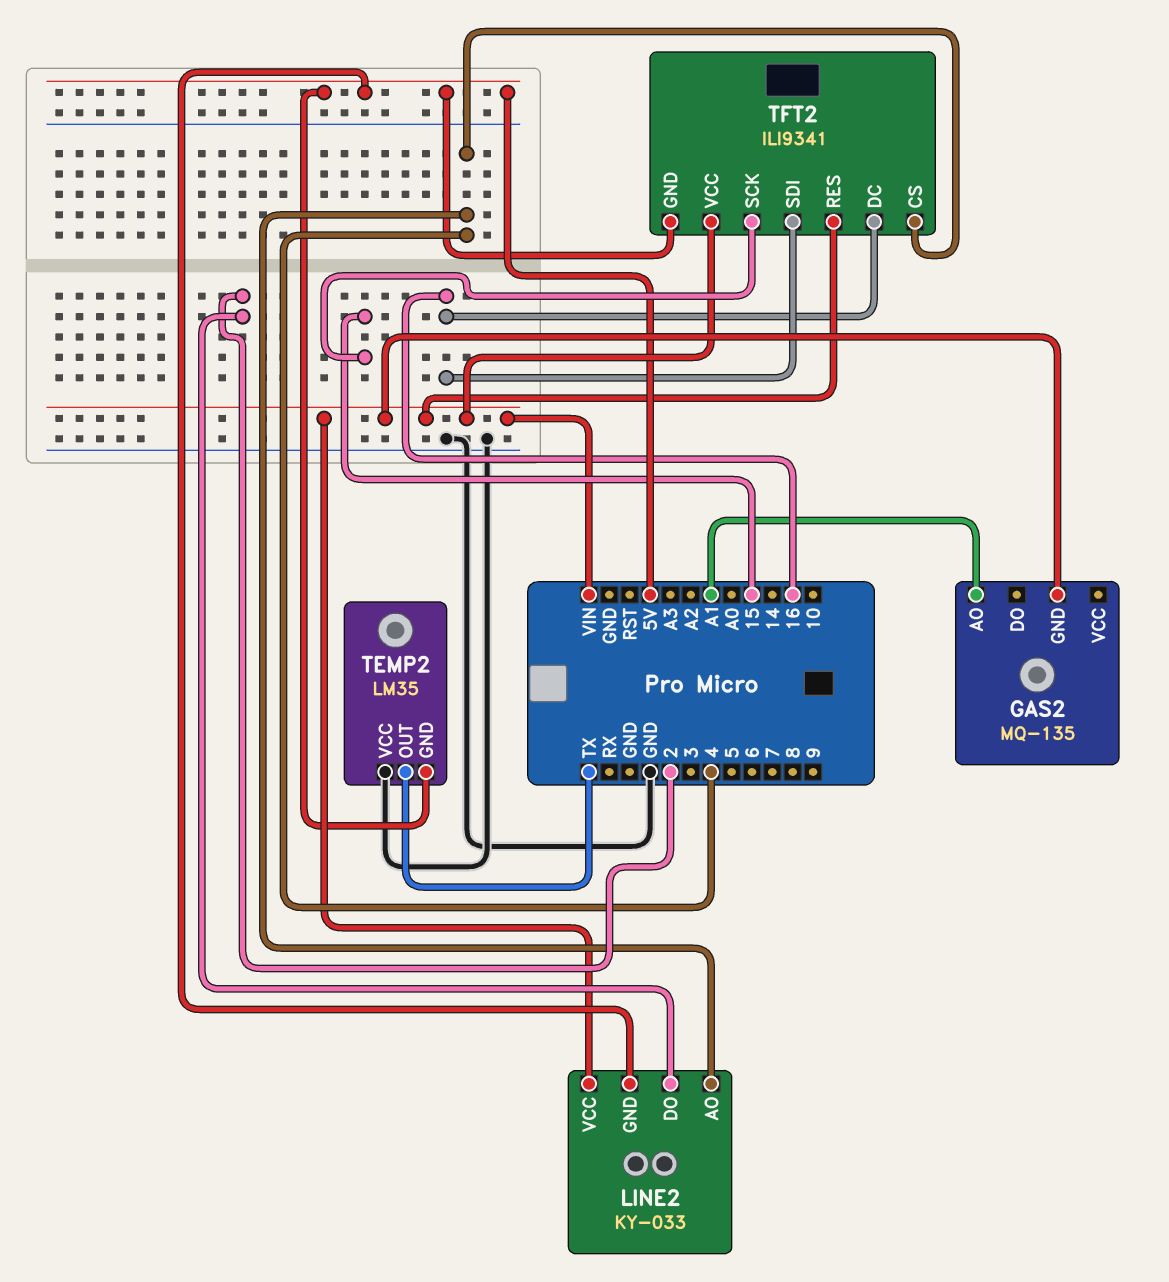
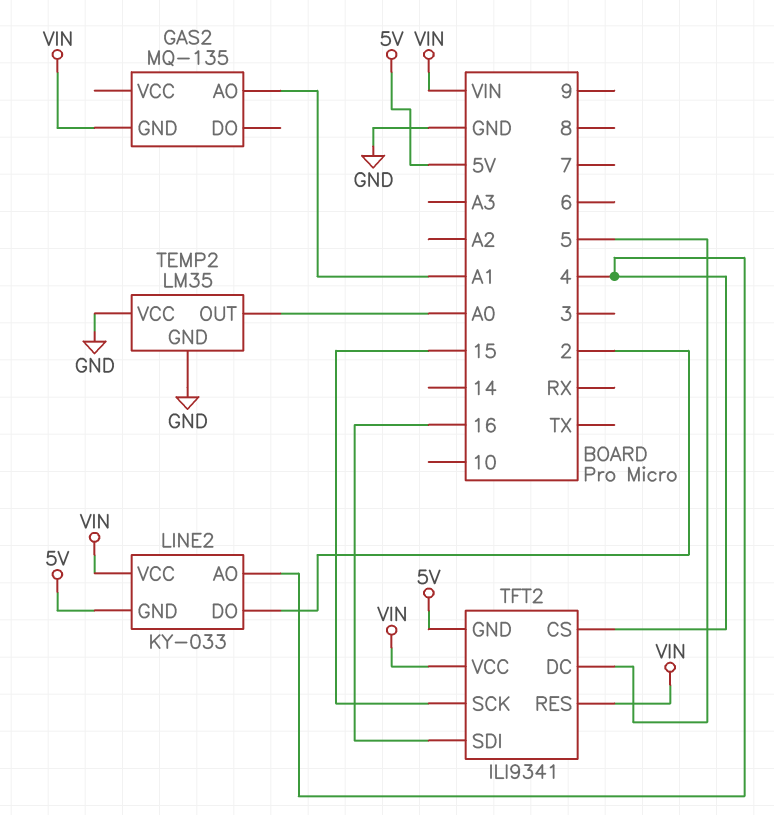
TEMP2 pin GND: 5V -> GND
TEMP2 pin OUT: TX -> A0
TFT2 pin DC: 16 -> 5

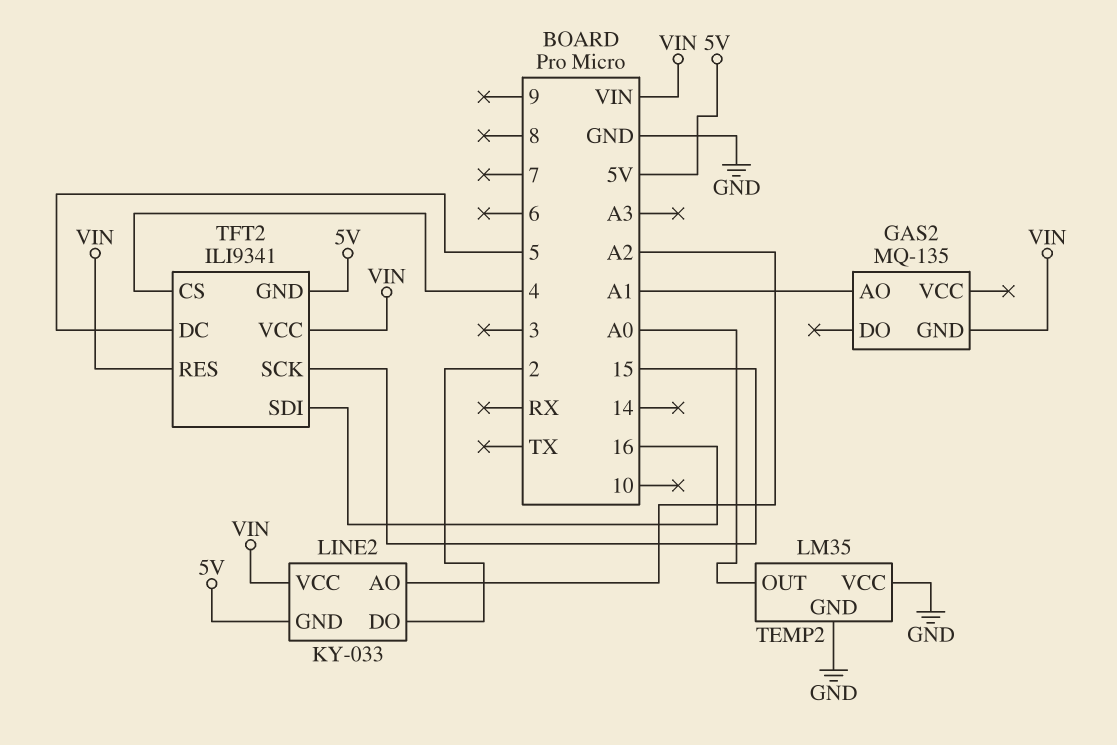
LINE2 pin AO: 4 -> A2

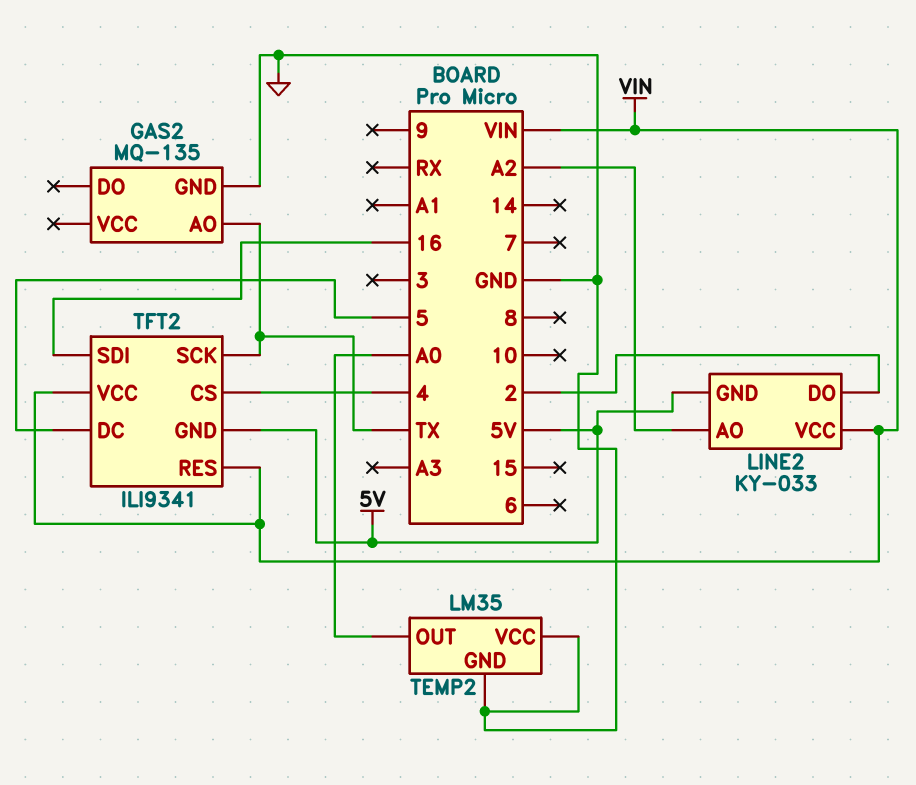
GAS2 pin AO: A1 -> TX
GAS2 pin GND: VIN -> GND
TFT2 pin SCK: 15 -> TX

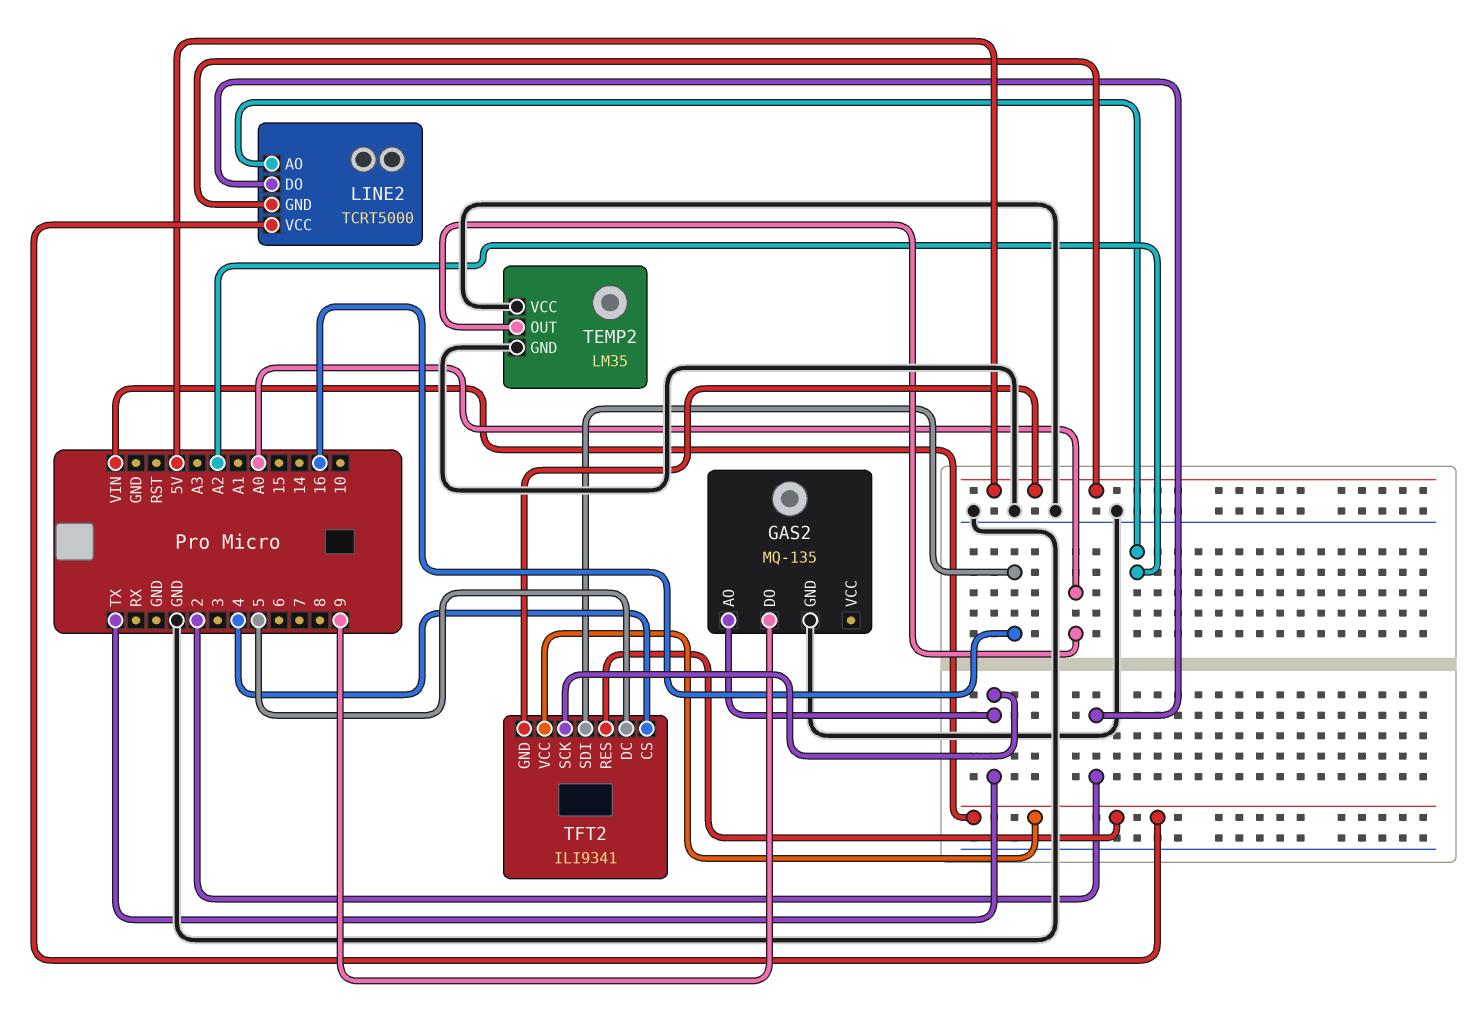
GAS2 pin DO: none -> 9
LINE2: KY-033 -> TCRT5000

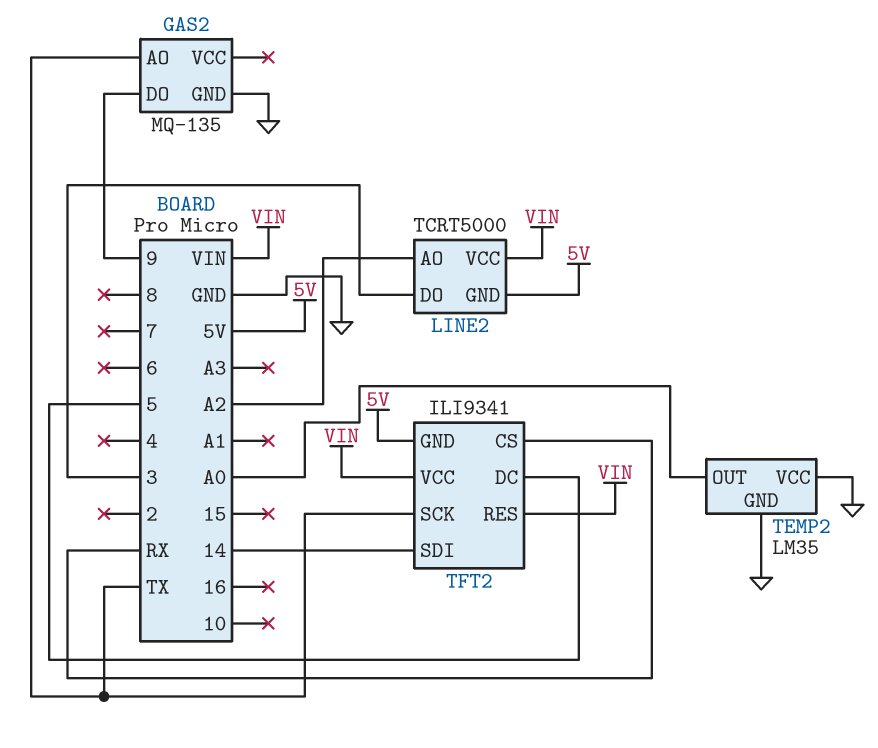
LINE2 pin DO: 2 -> 3
TFT2 pin CS: 4 -> RX
TFT2 pin SDI: 16 -> 14

